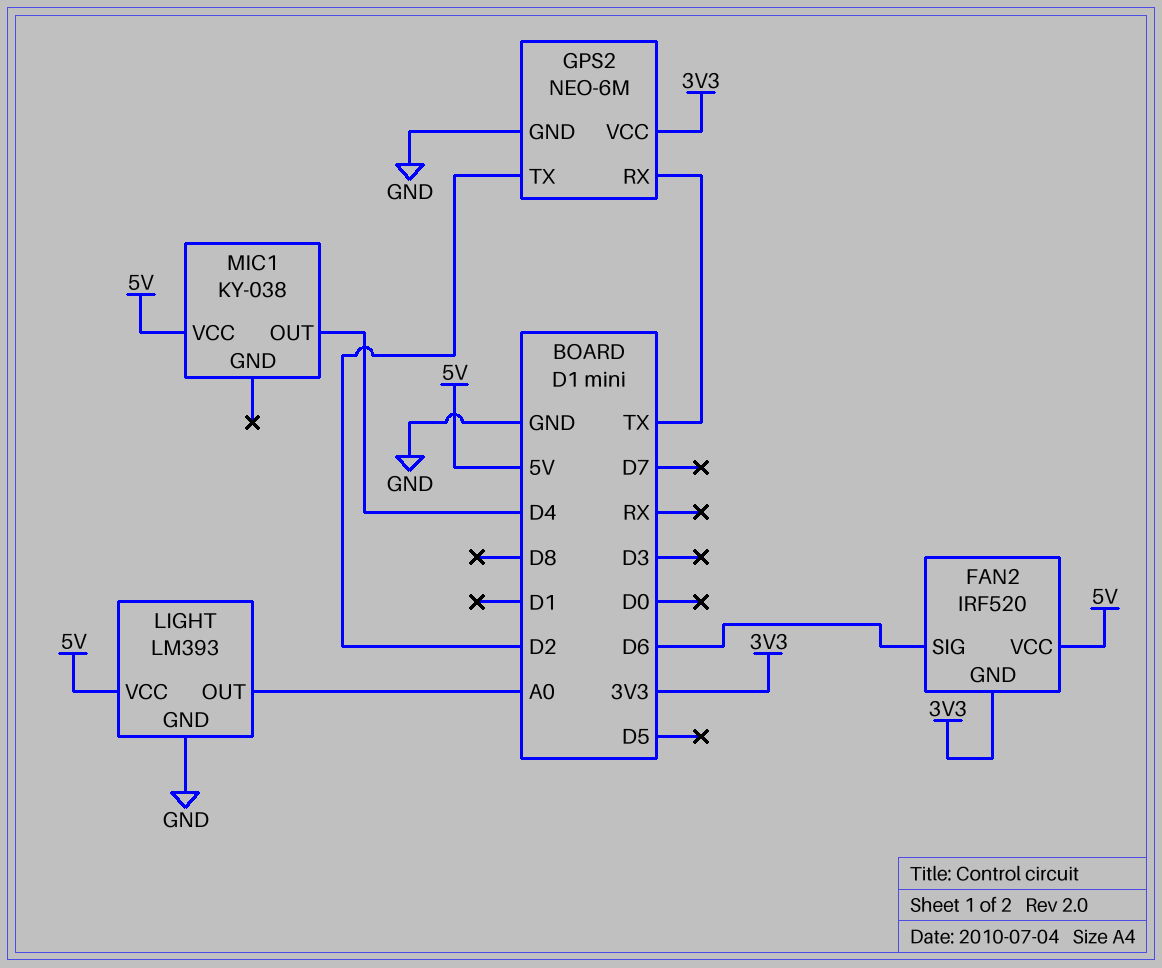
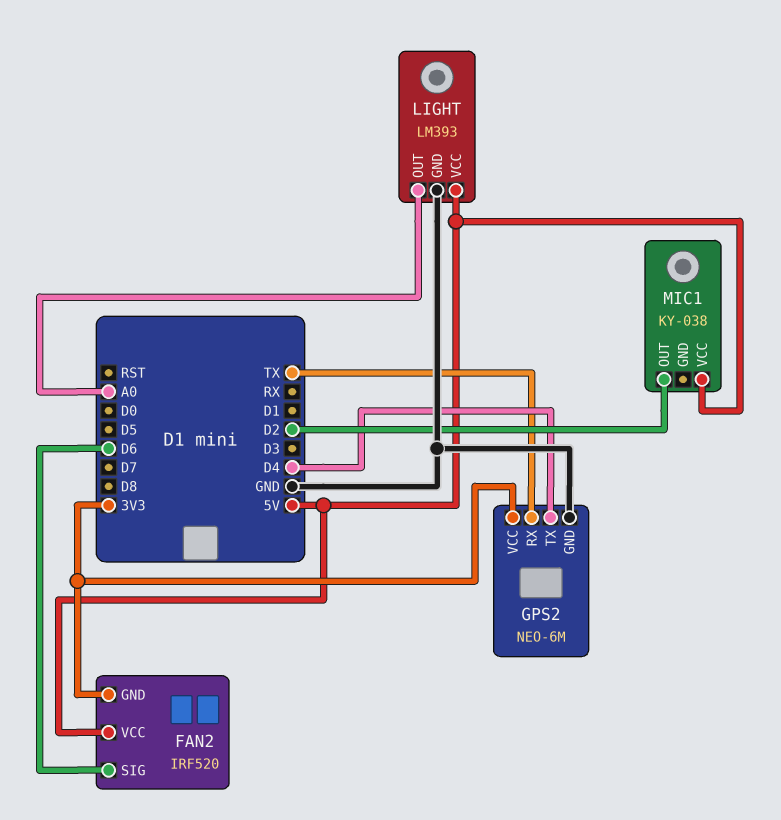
GPS2 pin TX: D2 -> D4
MIC1 pin OUT: D4 -> D2

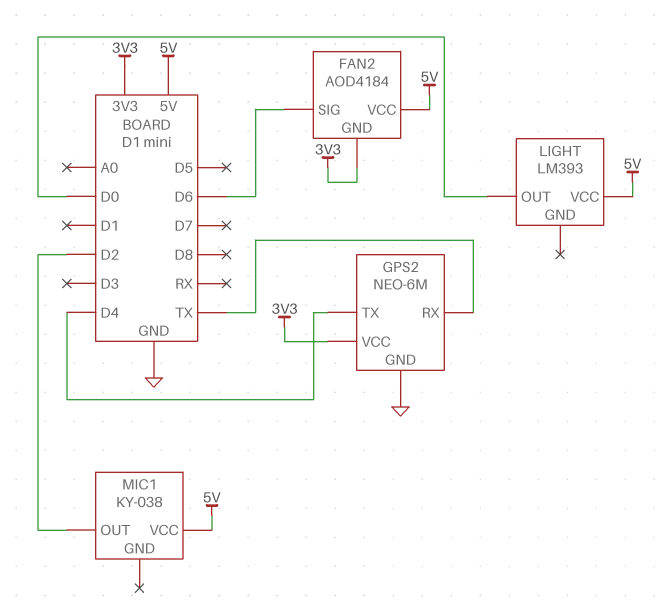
FAN2: IRF520 -> AOD4184
LIGHT pin GND: GND -> none
LIGHT pin OUT: A0 -> D0

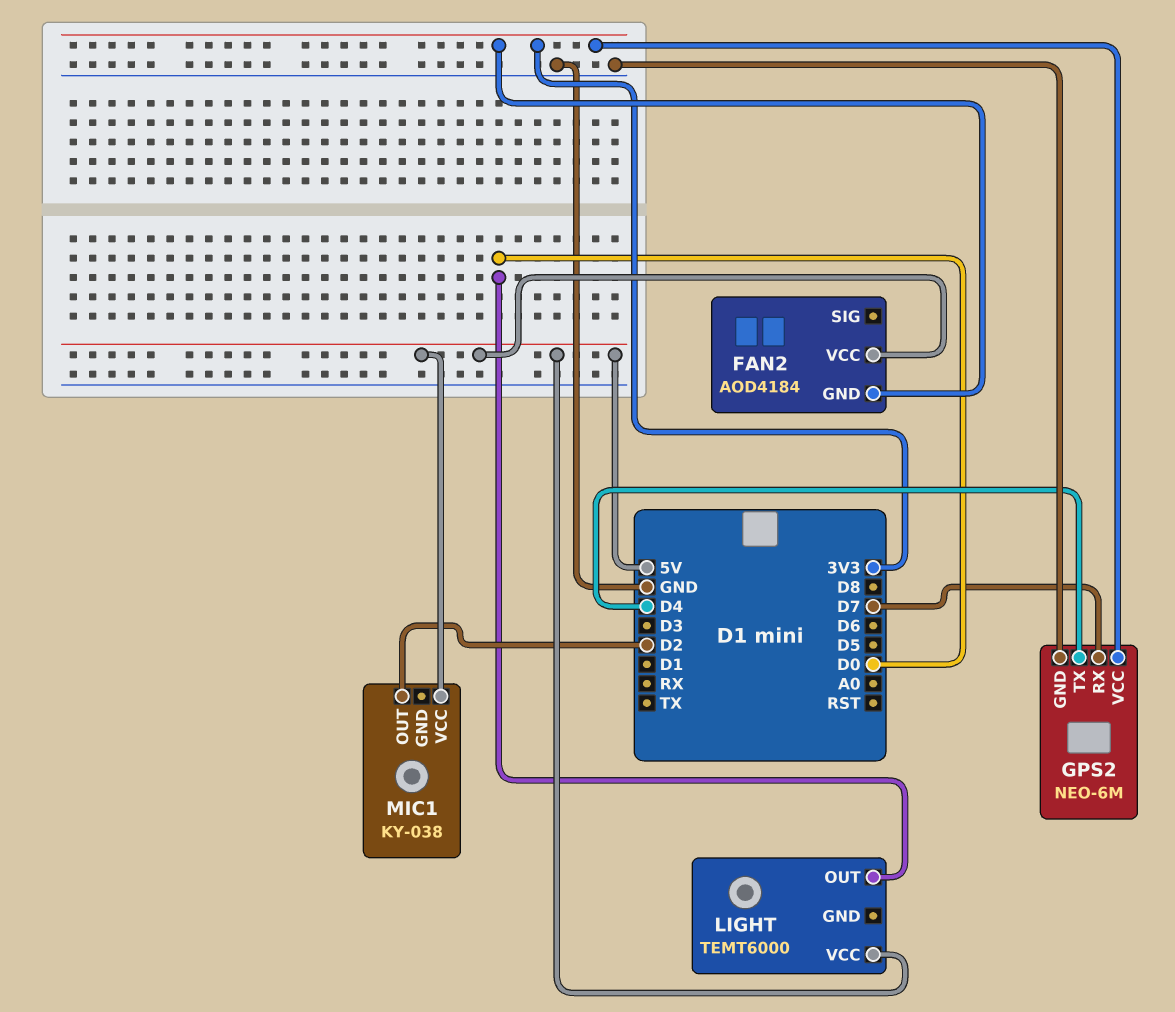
FAN2 pin SIG: D6 -> none
GPS2 pin RX: TX -> D7
LIGHT: LM393 -> TEMT6000

